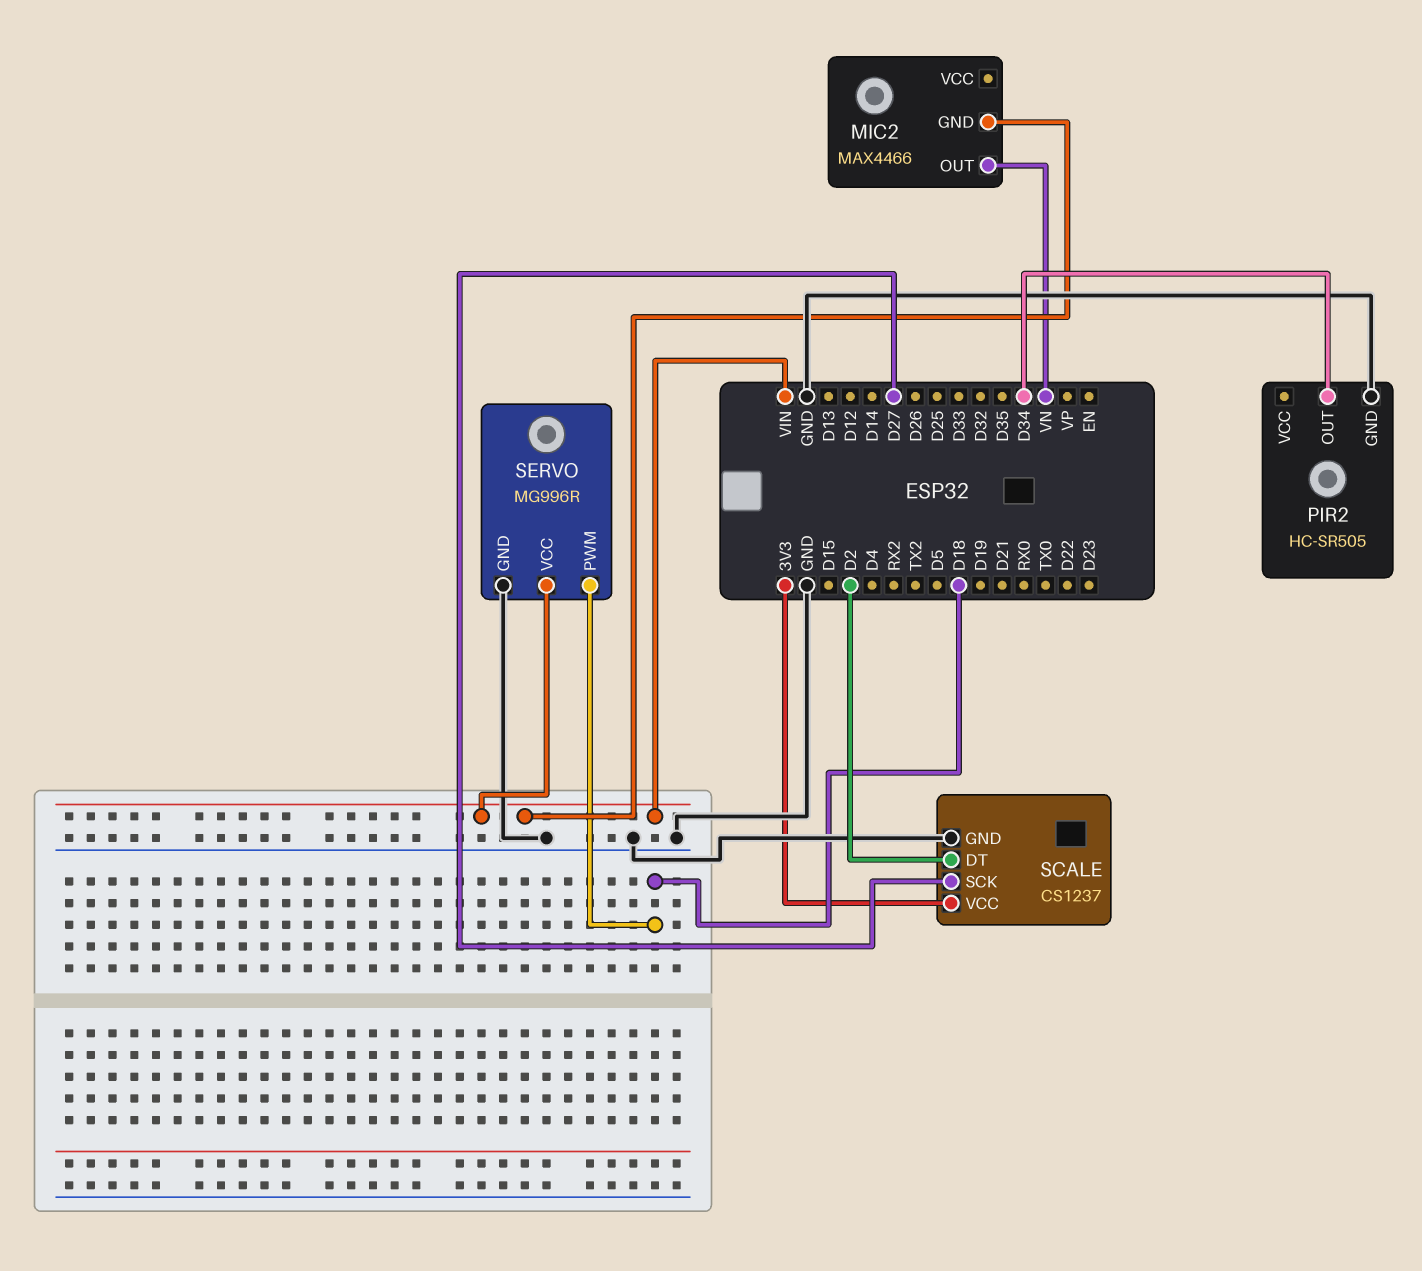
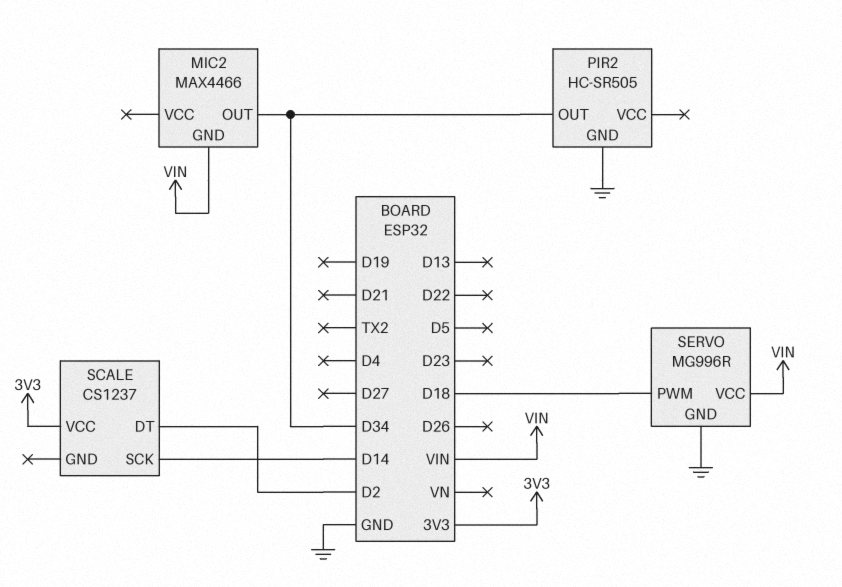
MIC2 pin OUT: VN -> D34
SCALE pin GND: GND -> none
SCALE pin SCK: D27 -> D14

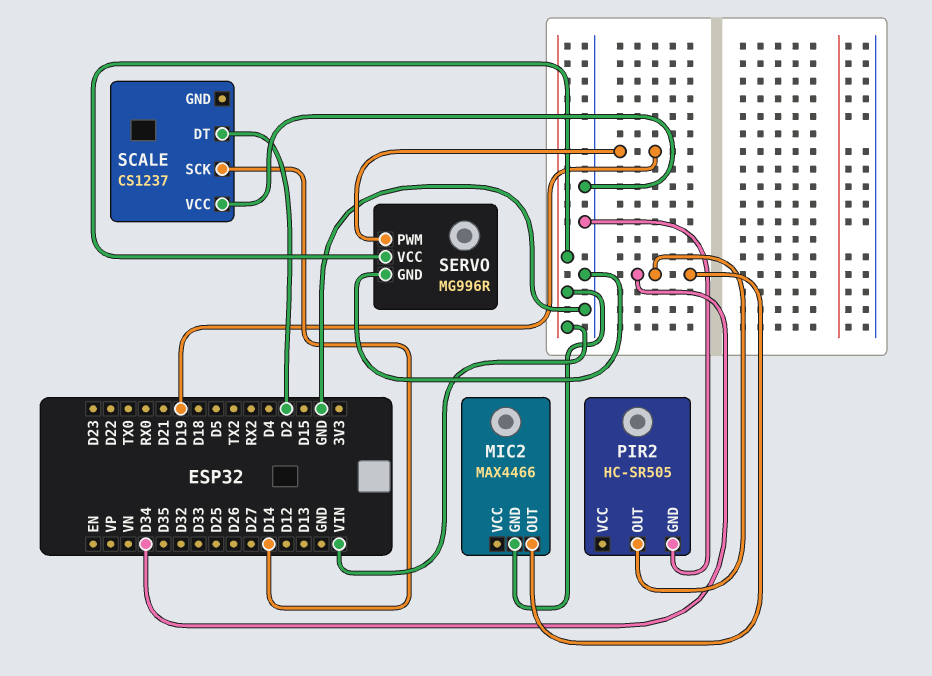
SCALE pin VCC: 3V3 -> GND
SERVO pin PWM: D18 -> D19

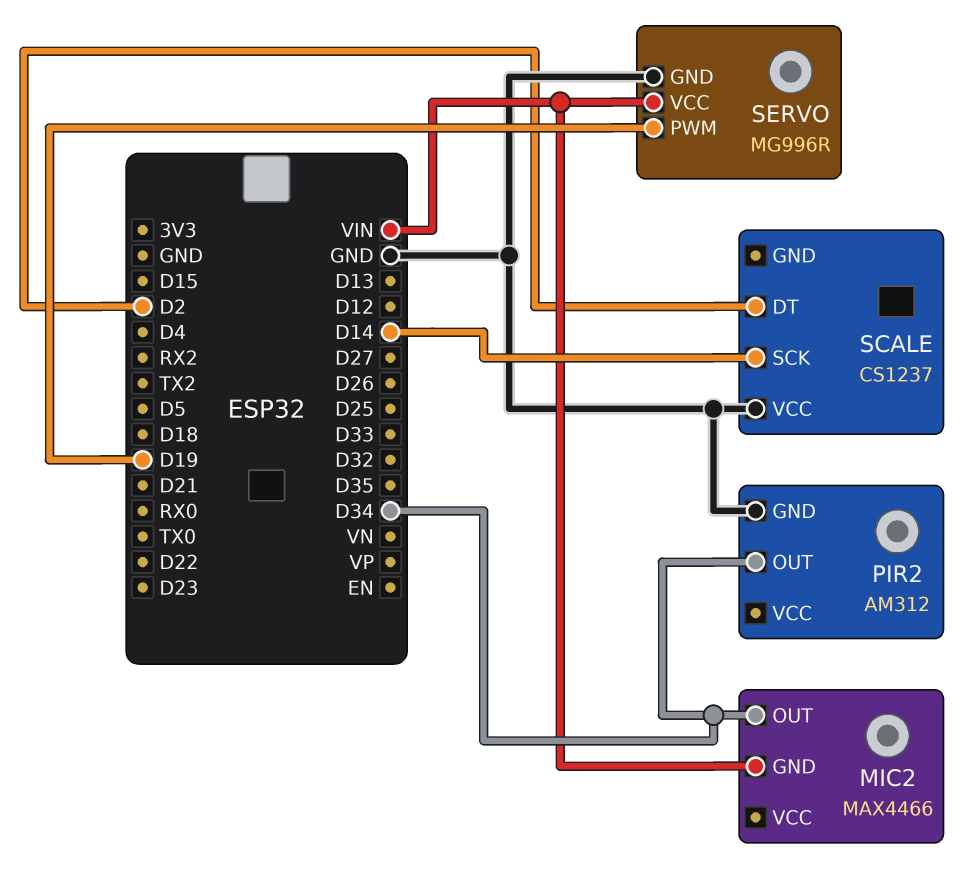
PIR2: HC-SR505 -> AM312

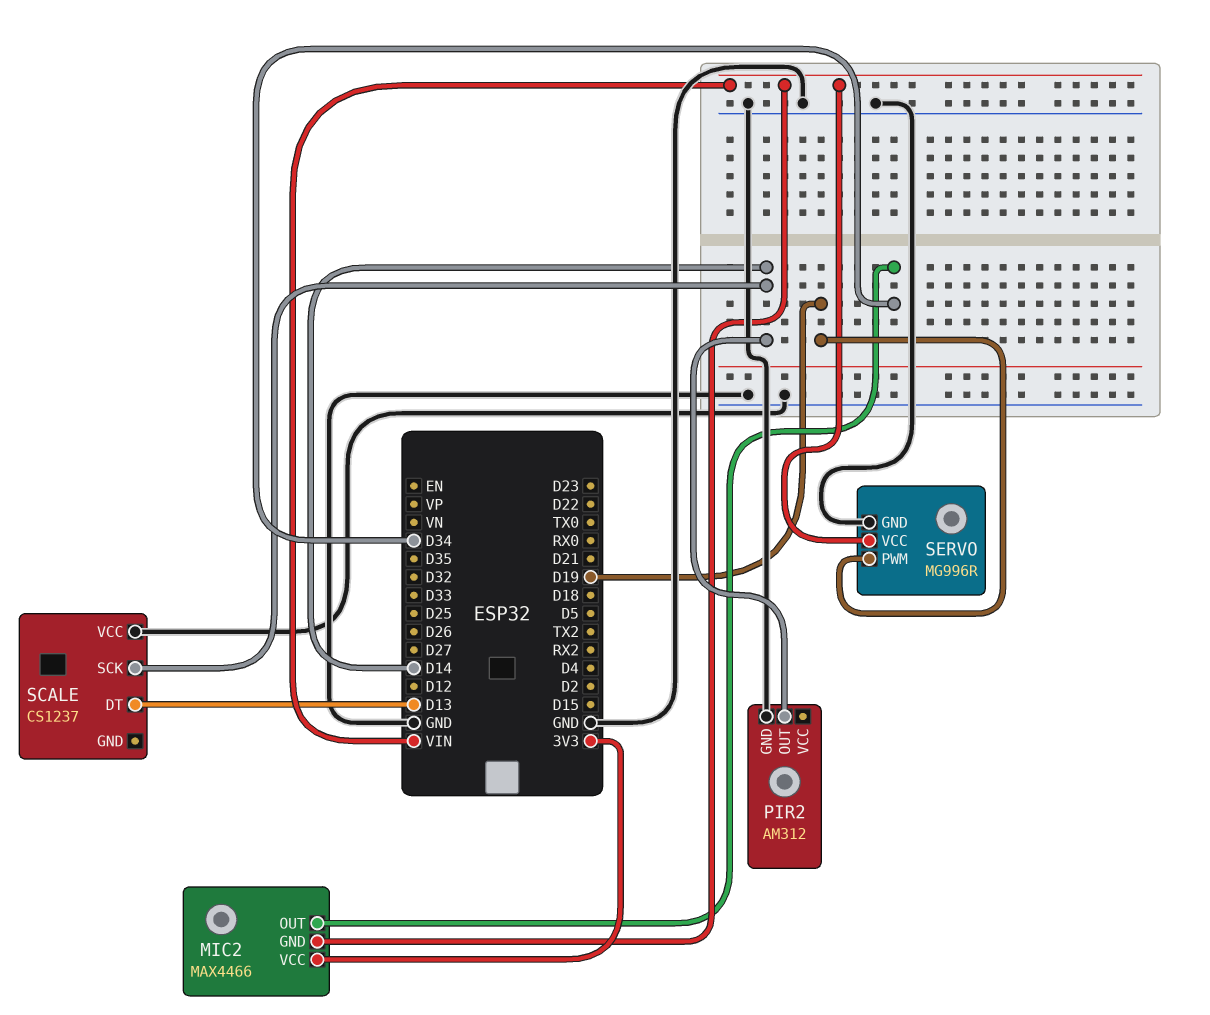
MIC2 pin VCC: none -> 3V3
PIR2 pin OUT: D34 -> D14
SCALE pin DT: D2 -> D13

